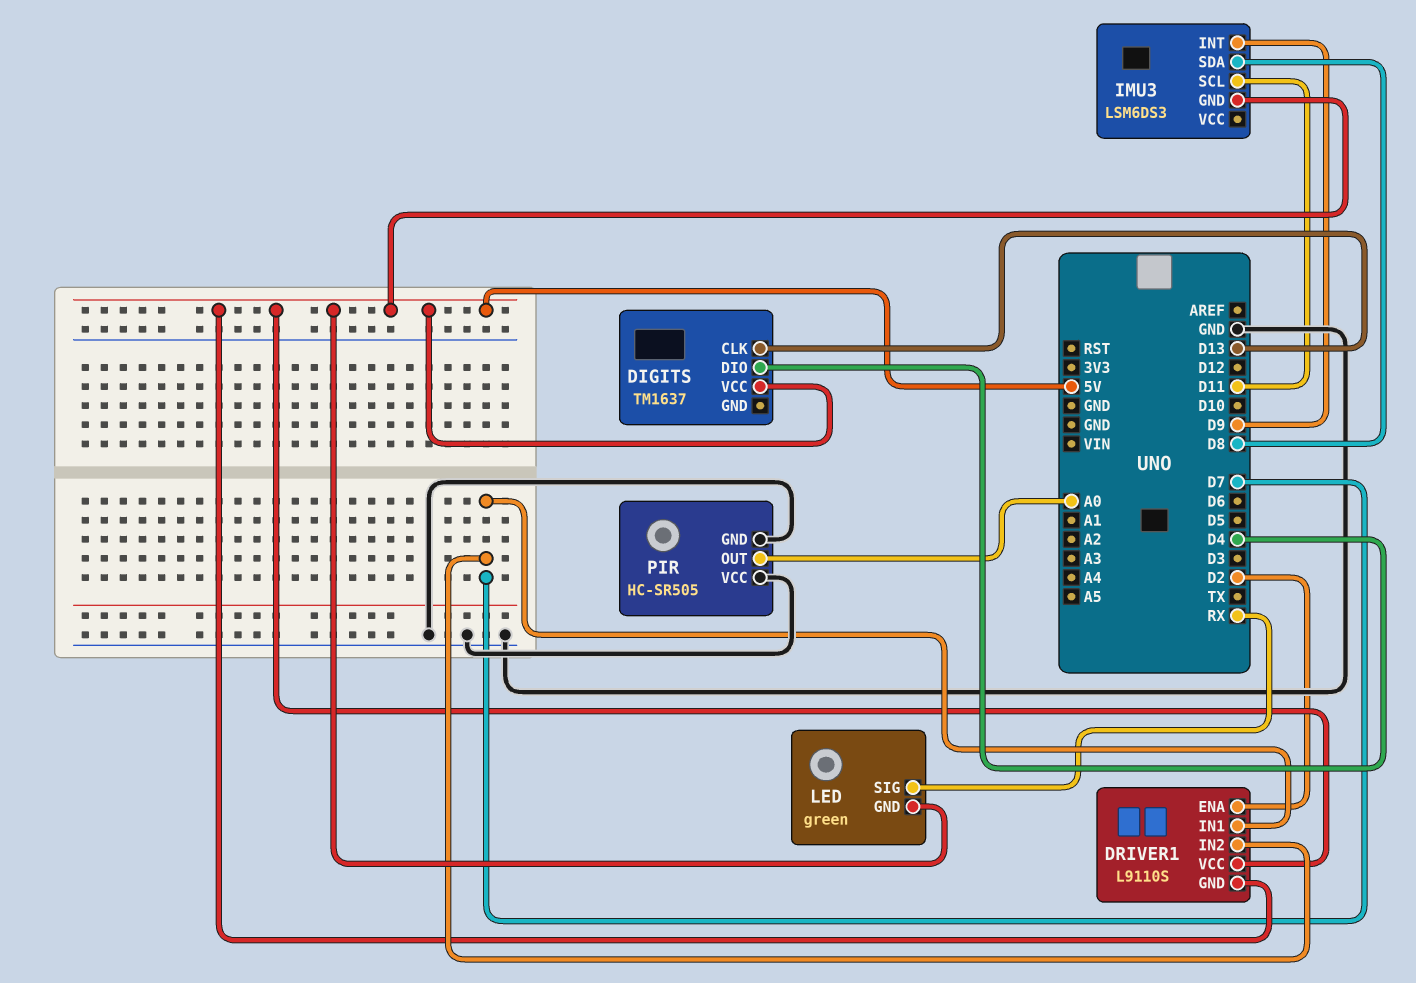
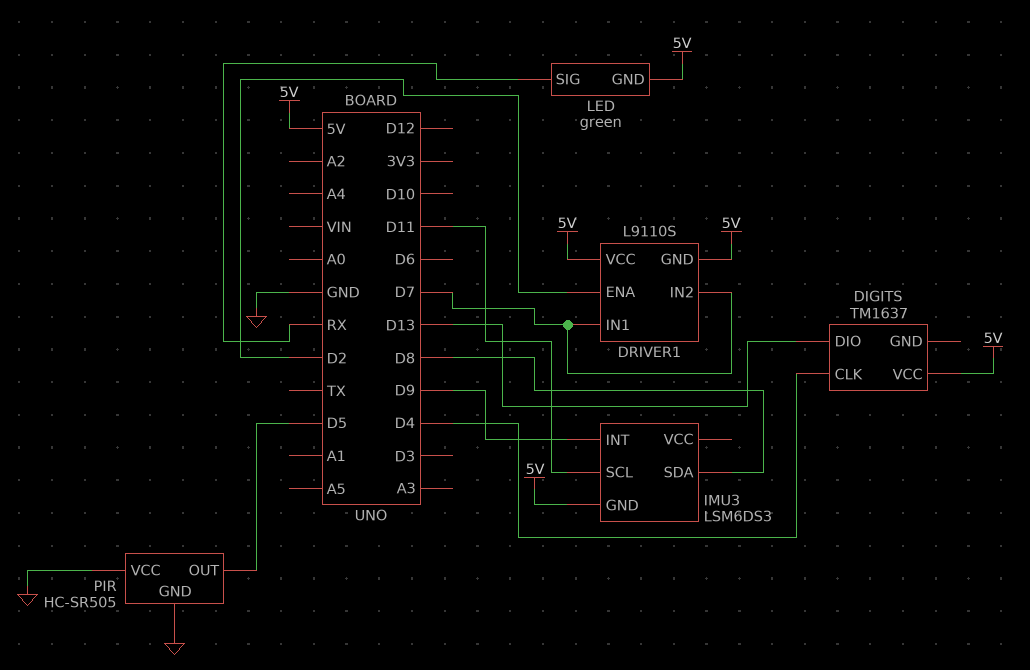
DIGITS pin CLK: D13 -> D4
DIGITS pin DIO: D4 -> D13
PIR pin OUT: A0 -> D5

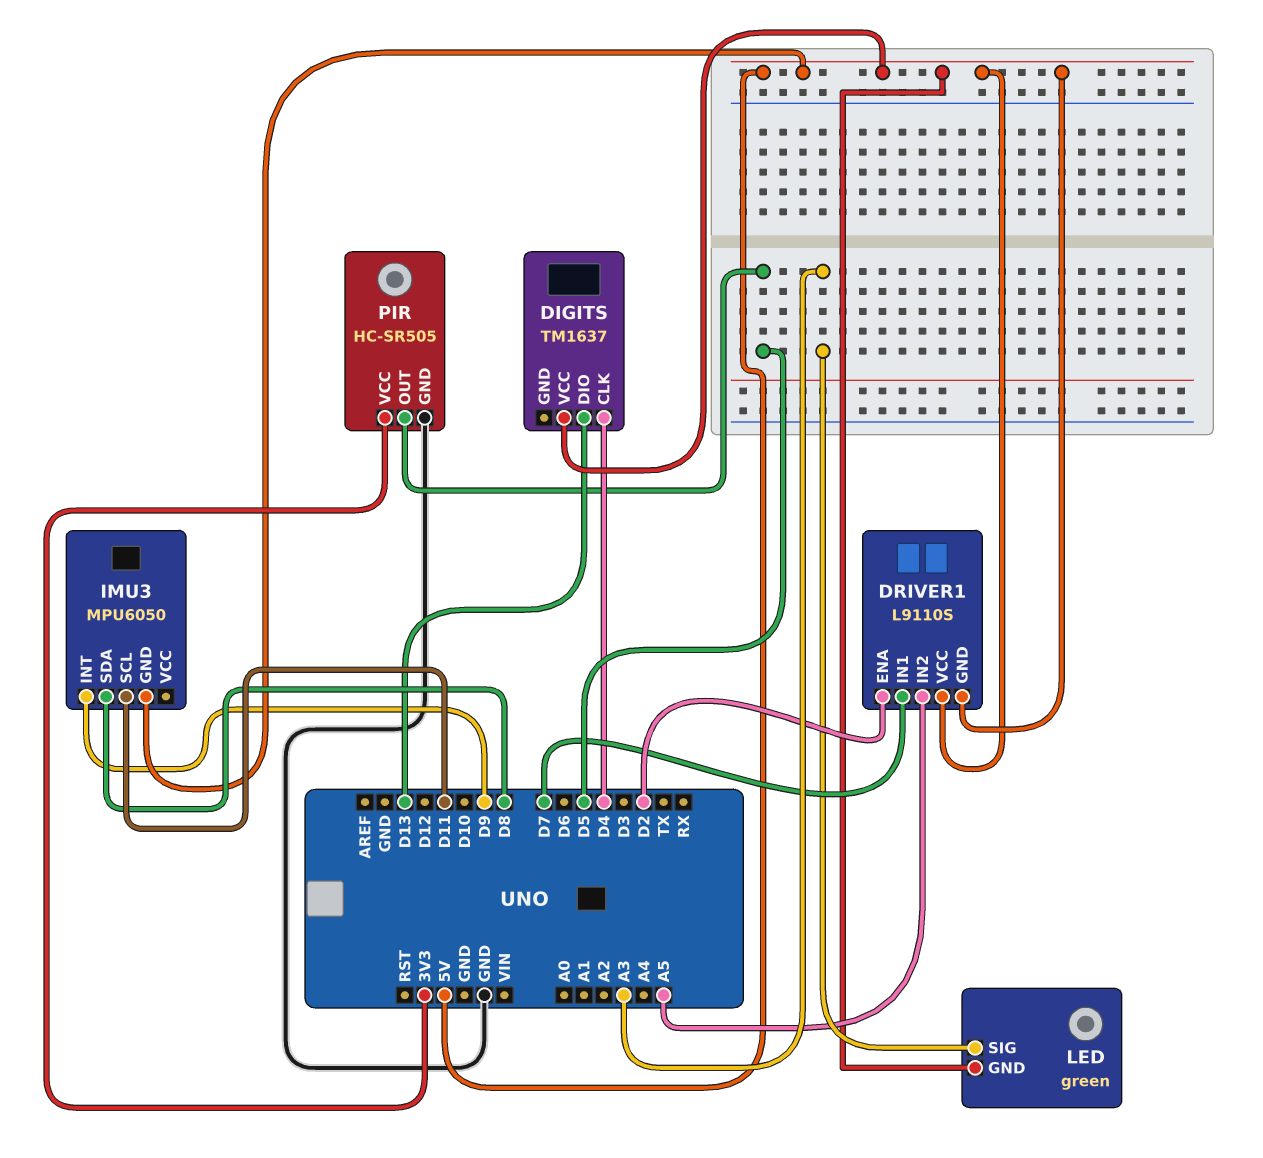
DRIVER1 pin IN2: D7 -> A5
IMU3: LSM6DS3 -> MPU6050
LED pin SIG: RX -> A3
PIR pin VCC: GND -> 3V3

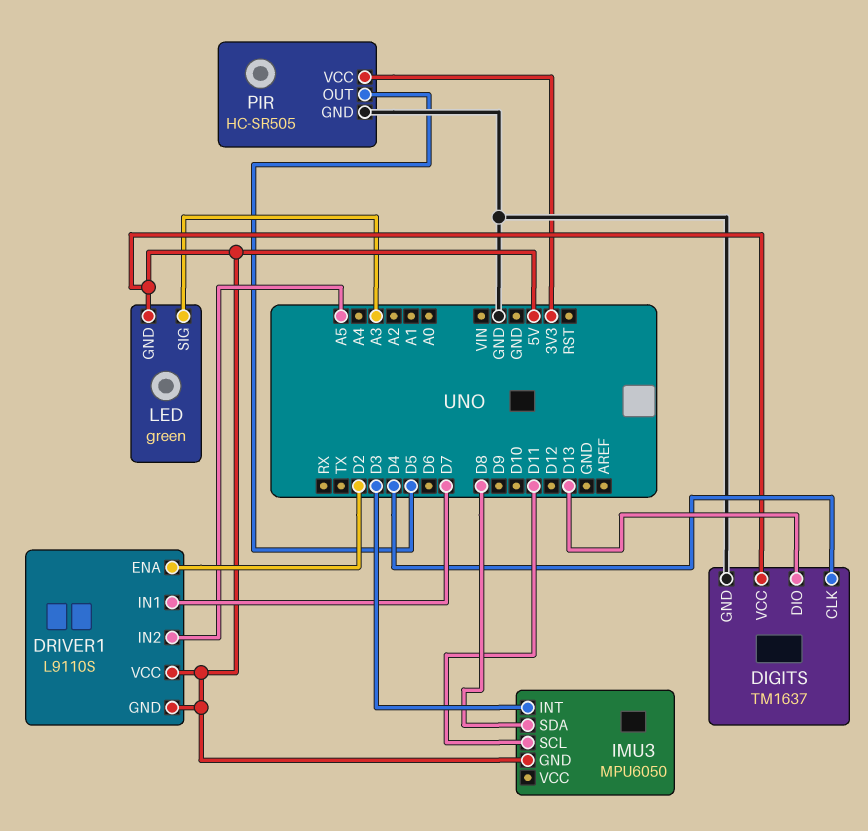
DIGITS pin GND: none -> GND
IMU3 pin INT: D9 -> D3

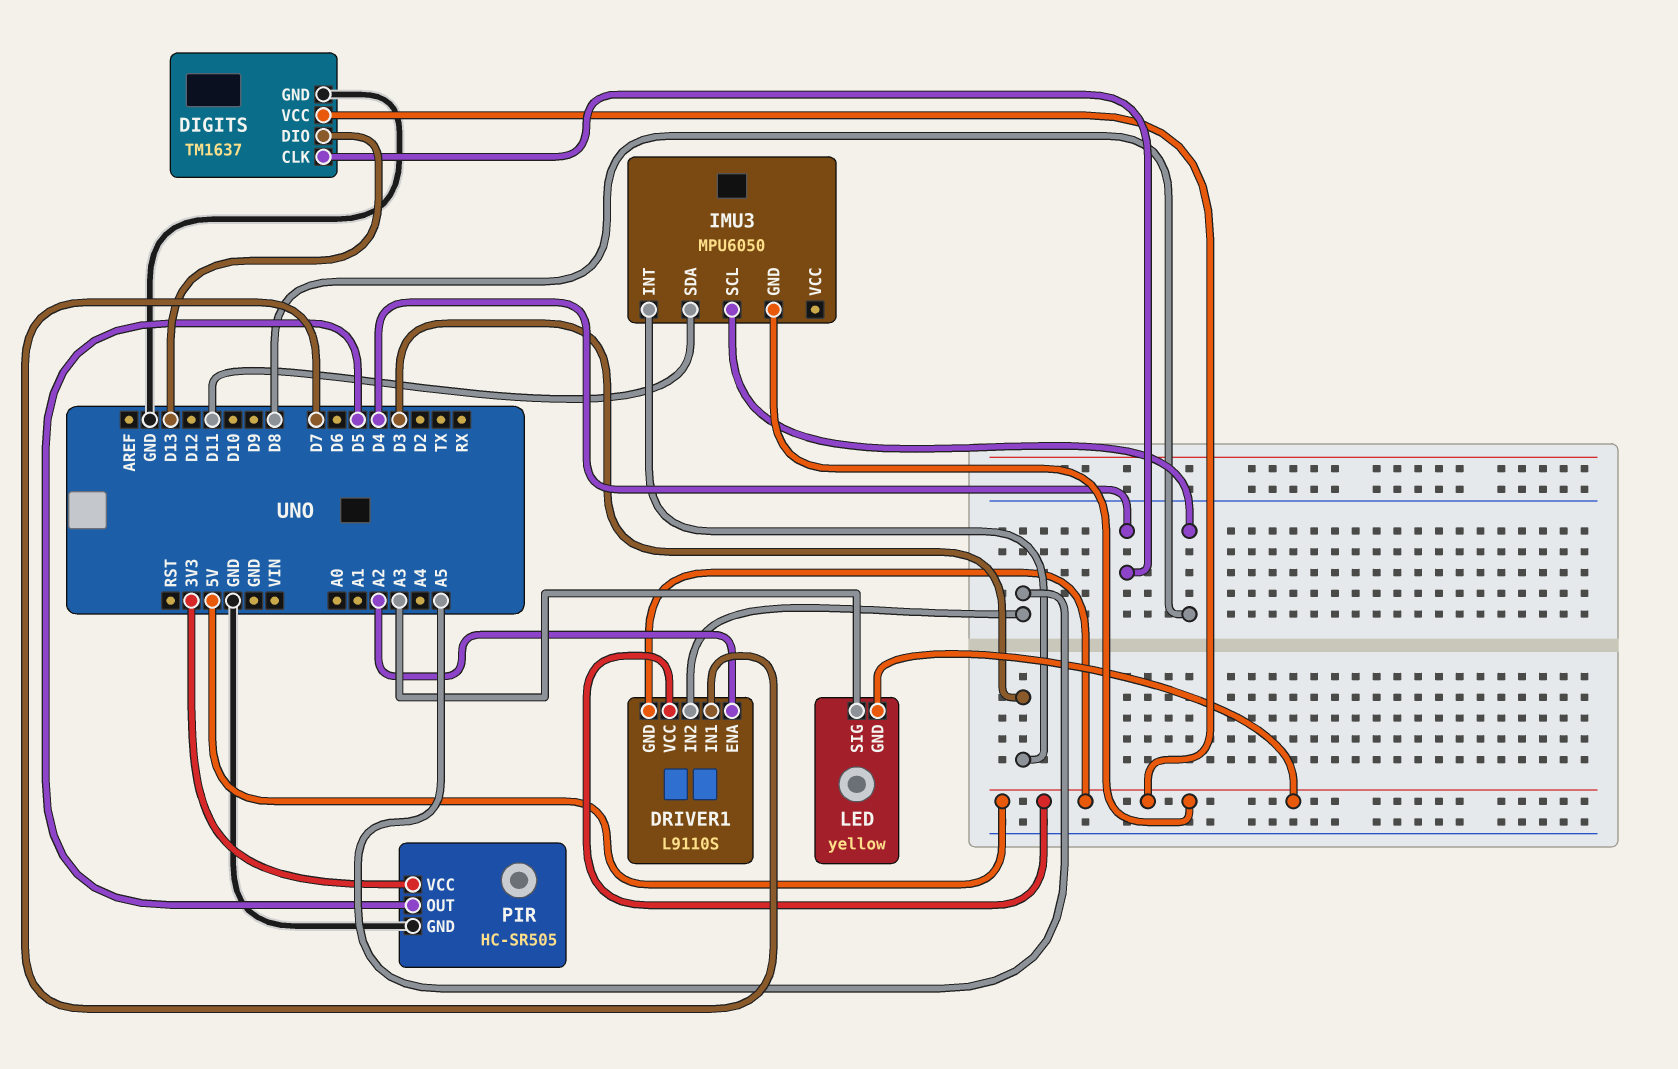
DRIVER1 pin ENA: D2 -> A2
IMU3 pin SCL: D11 -> D8
IMU3 pin SDA: D8 -> D11
LED: green -> yellow

